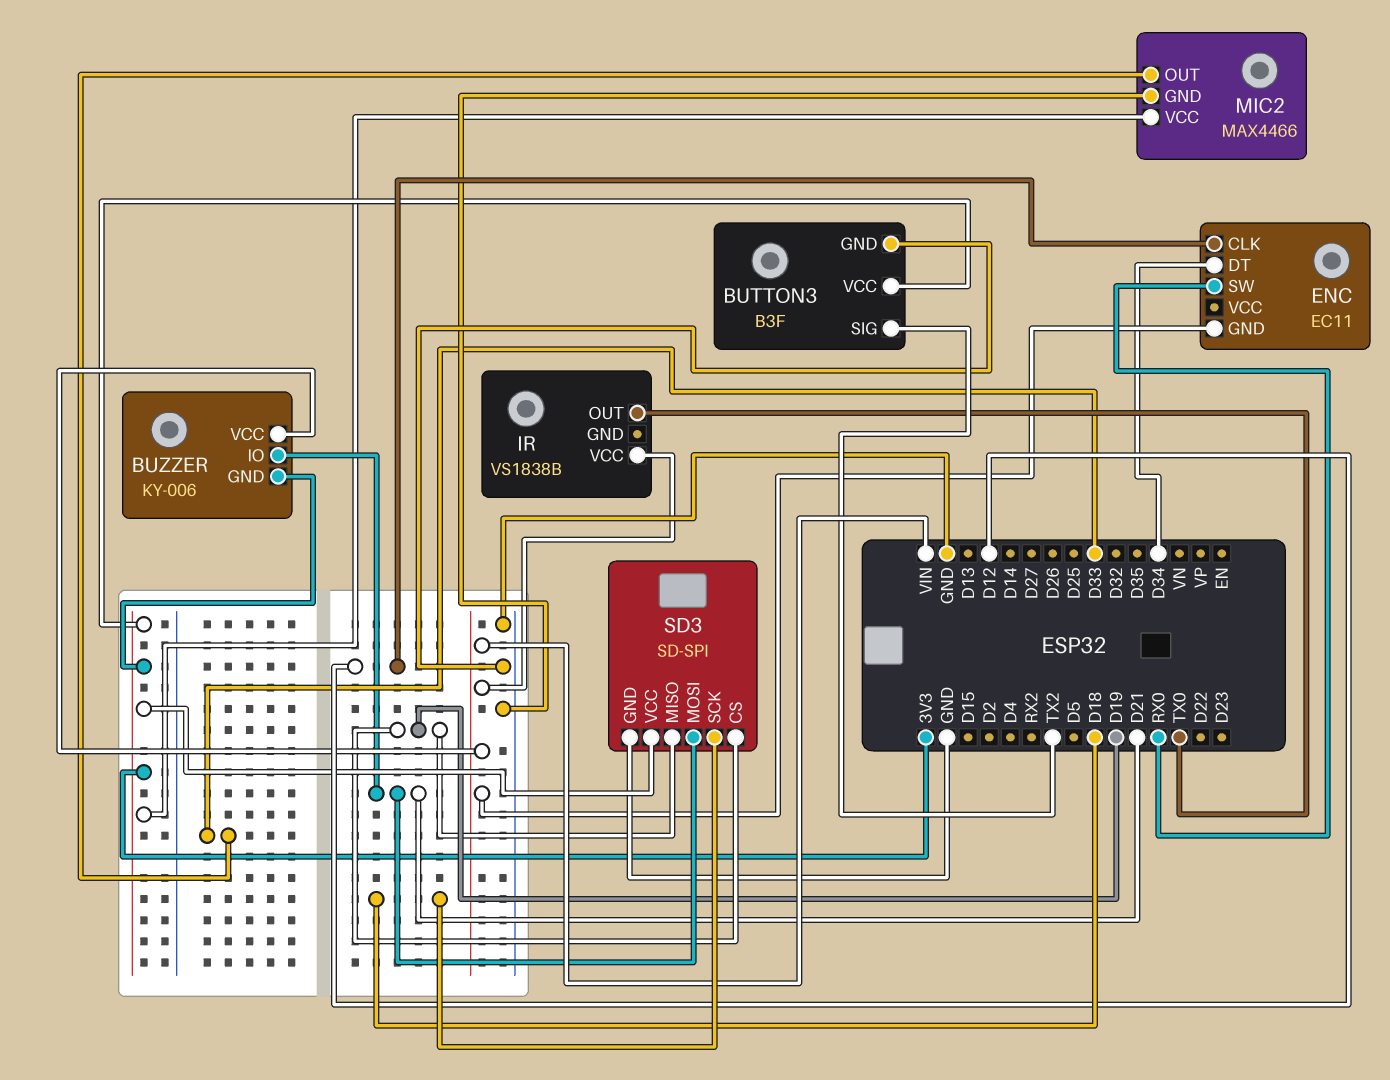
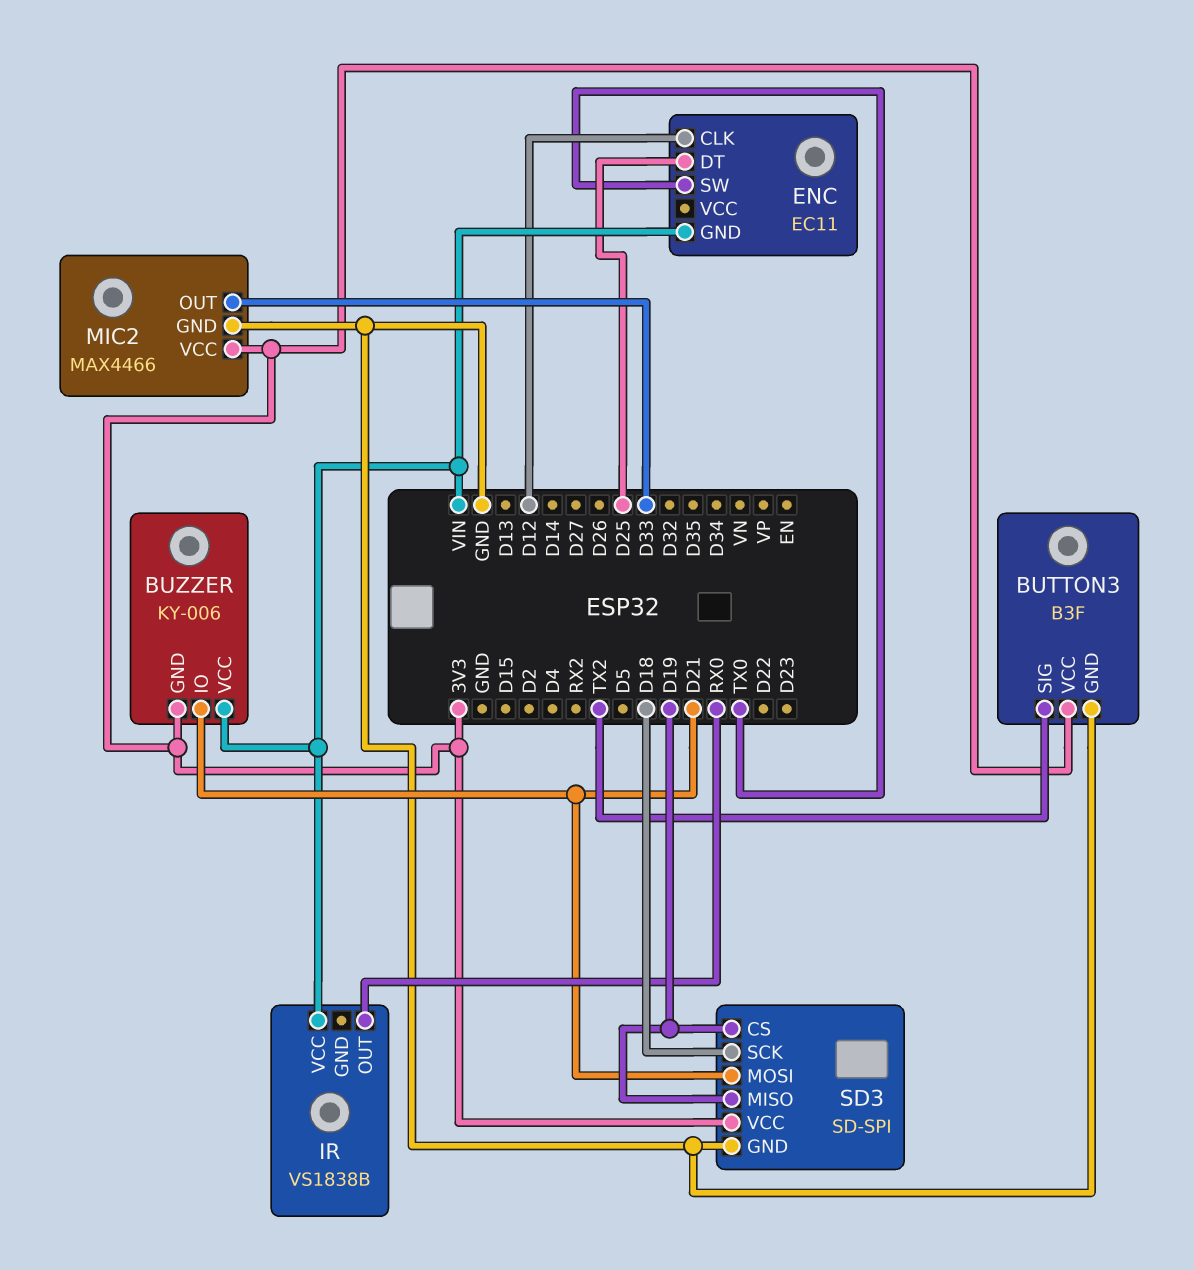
ENC pin DT: D34 -> D25
ENC pin SW: RX0 -> TX0
IR pin OUT: TX0 -> RX0

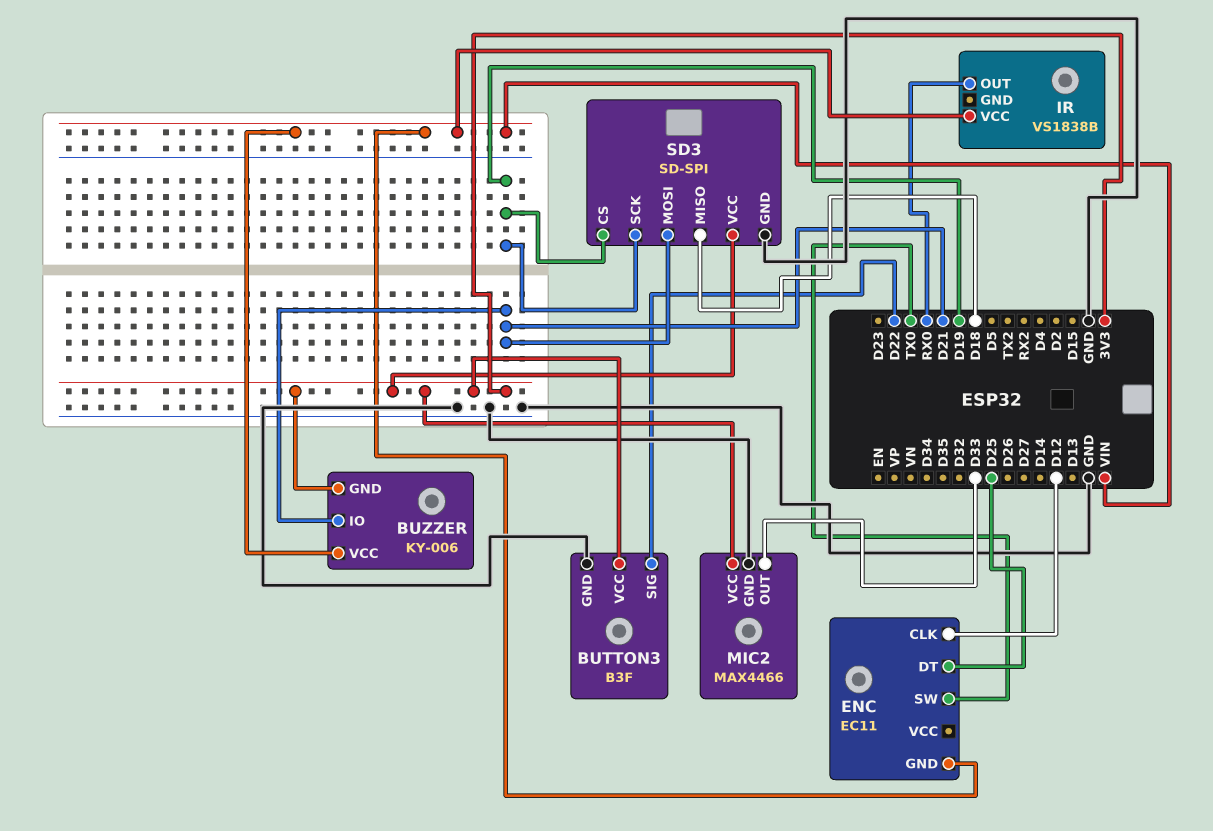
BUTTON3 pin SIG: TX2 -> D22
SD3 pin MISO: D19 -> D18
SD3 pin SCK: D18 -> D19

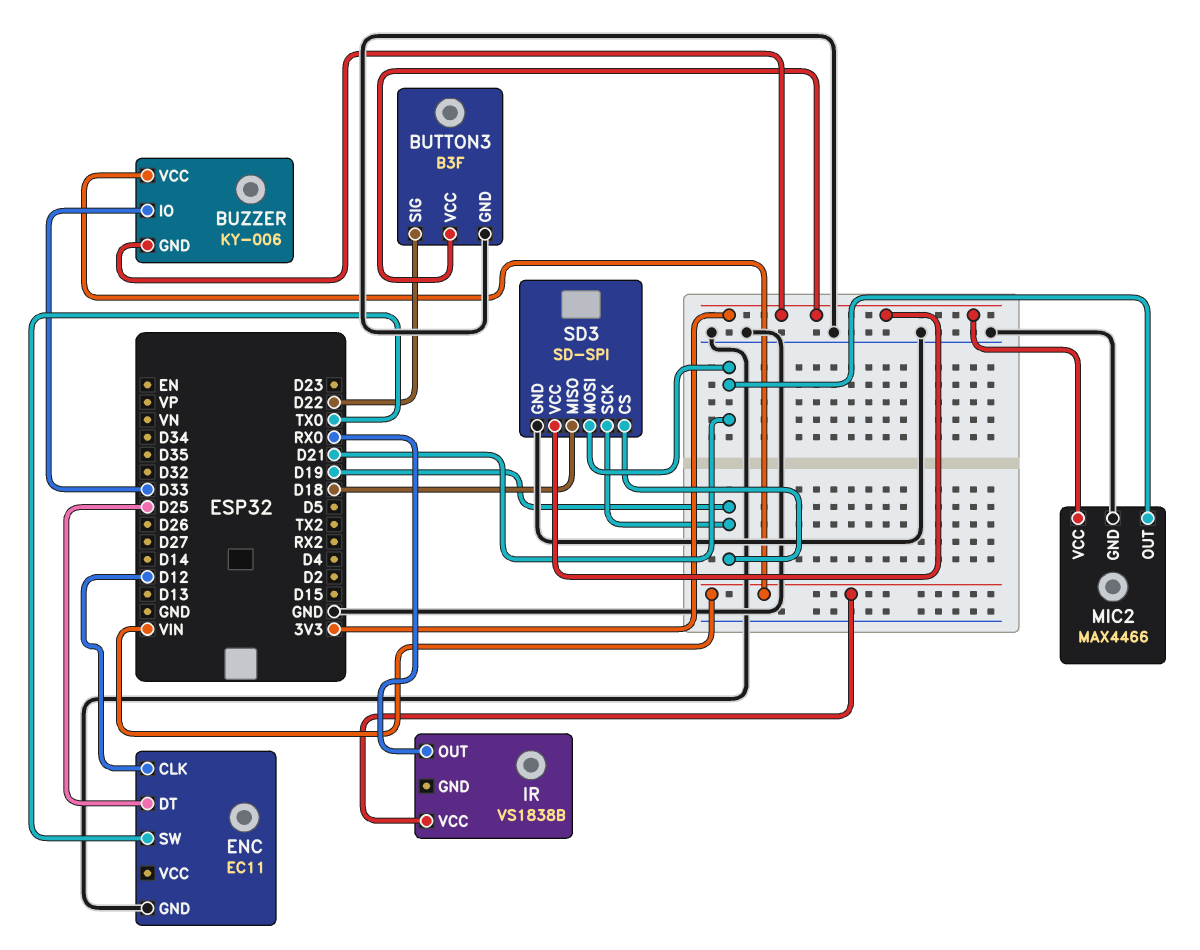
BUZZER pin IO: D21 -> D33
ENC pin GND: VIN -> GND
MIC2 pin OUT: D33 -> D21

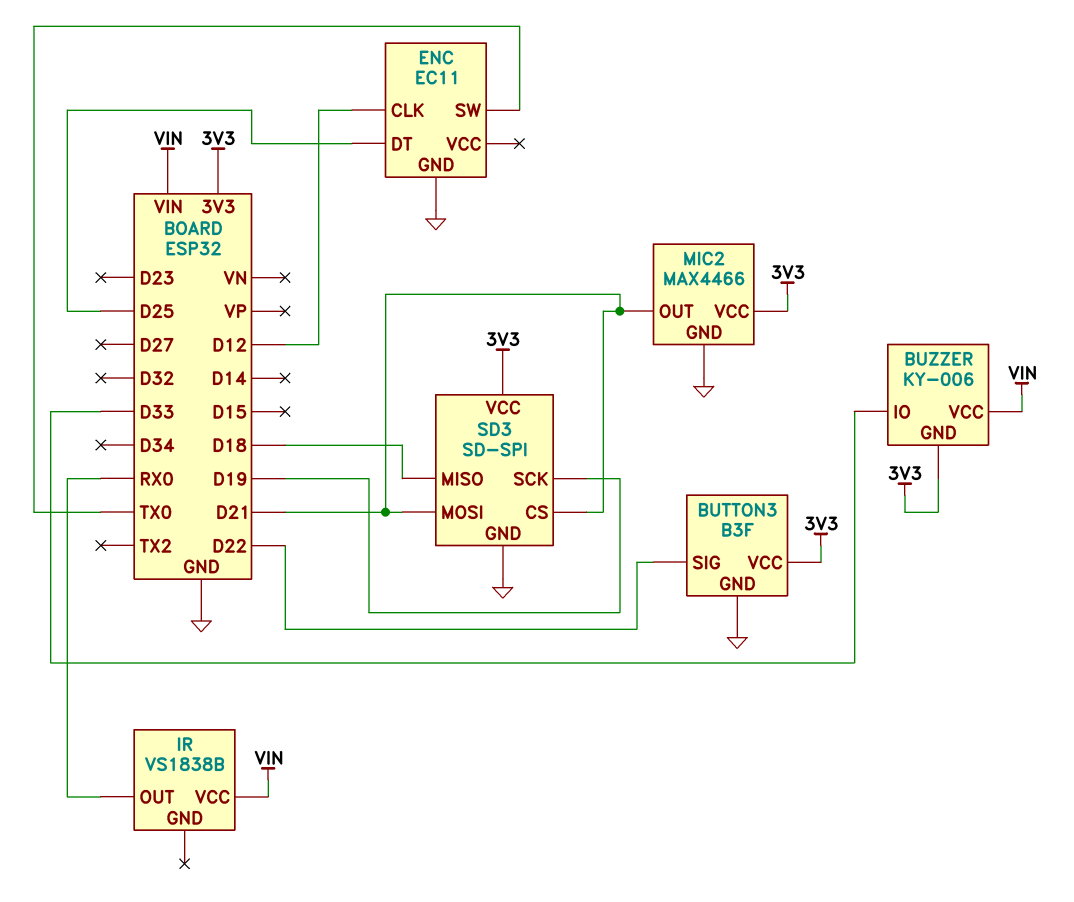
SD3 pin CS: D19 -> D21

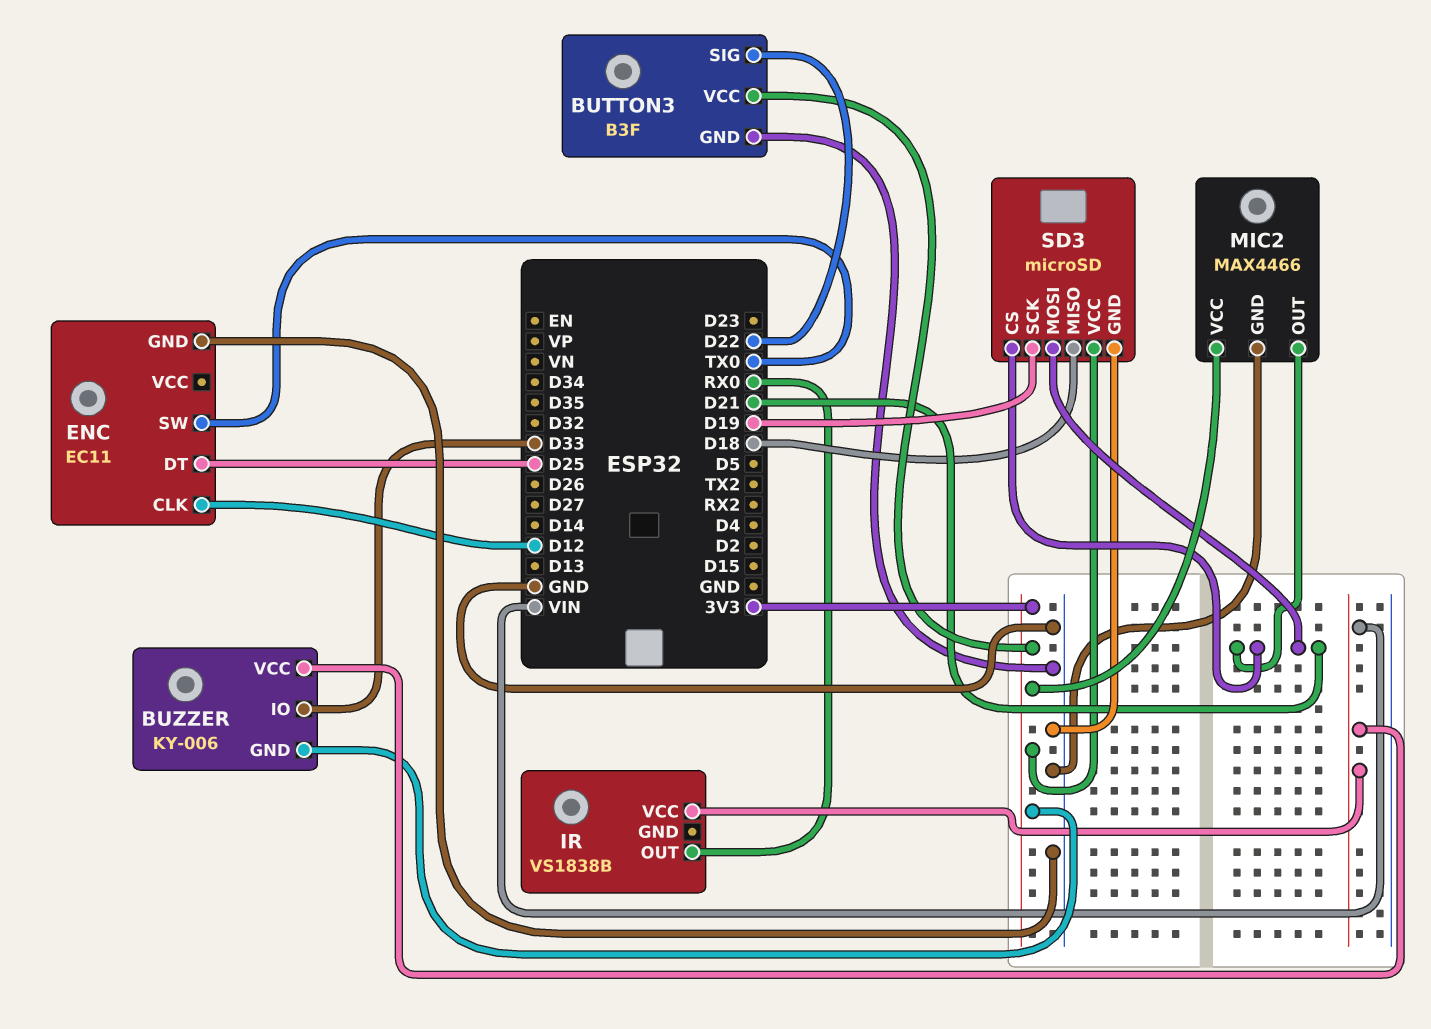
SD3: SD-SPI -> microSD

